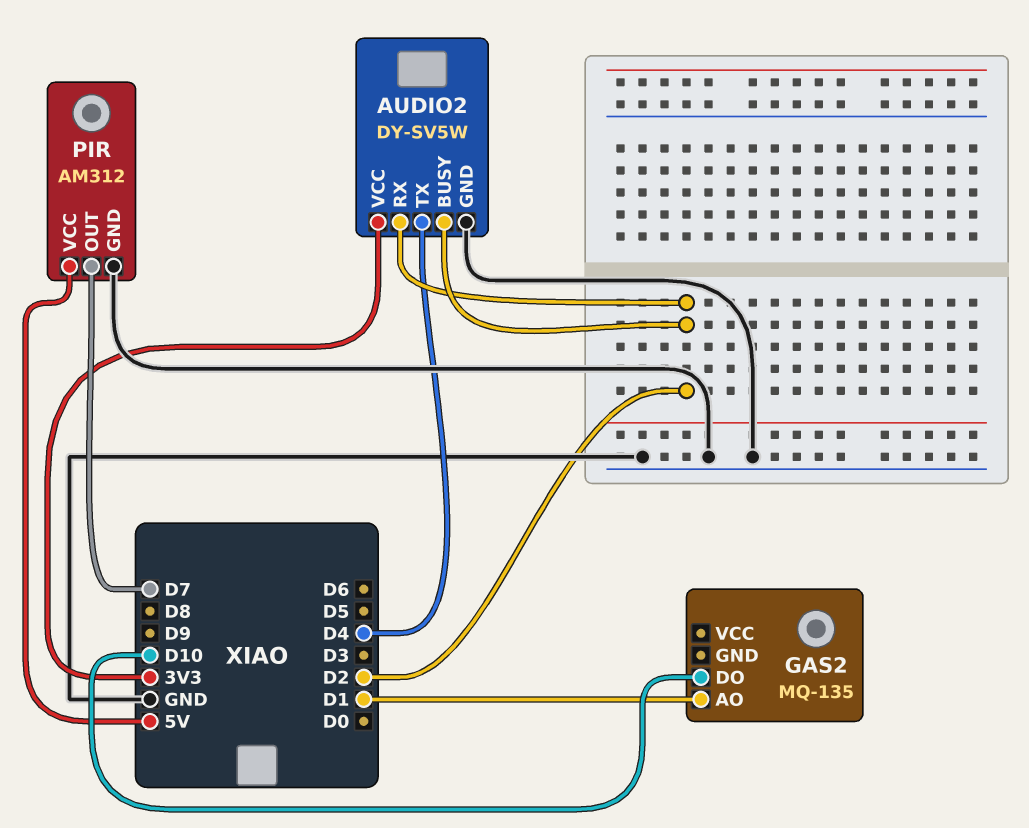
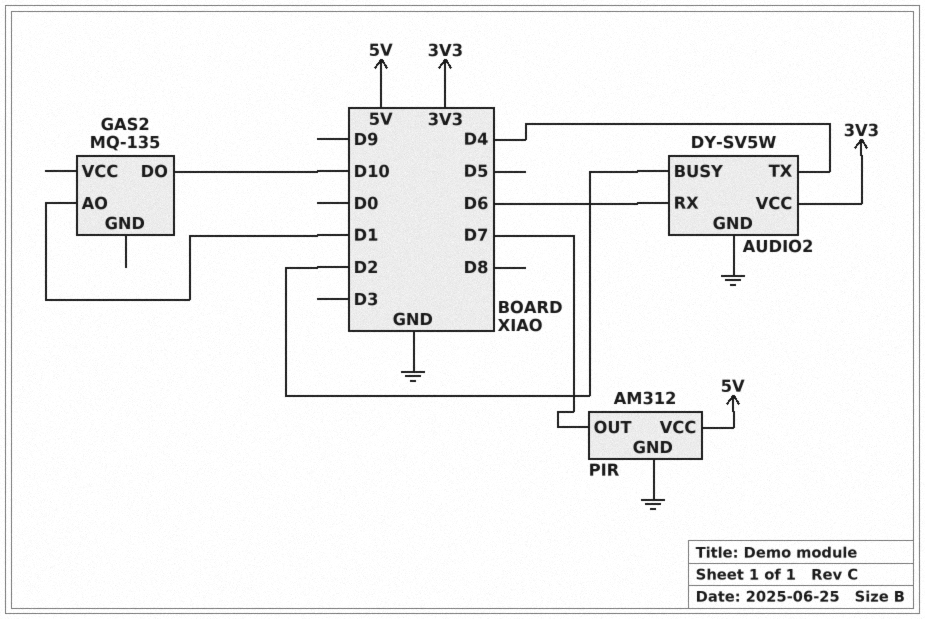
AUDIO2 pin RX: D2 -> D6

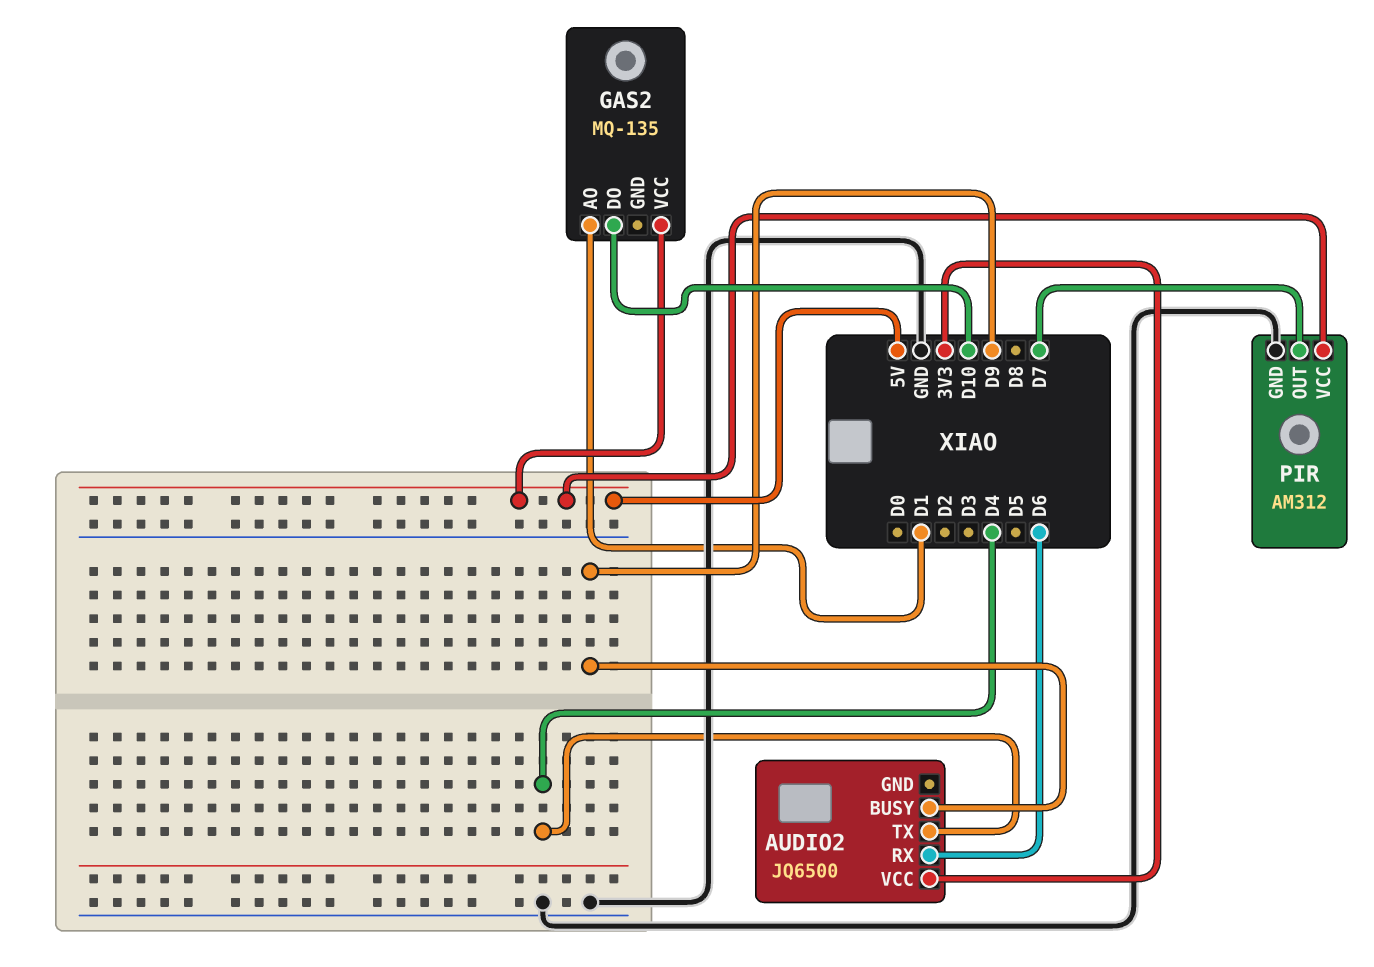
AUDIO2: DY-SV5W -> JQ6500
AUDIO2 pin BUSY: D2 -> D9
AUDIO2 pin GND: GND -> none
GAS2 pin VCC: none -> 5V

